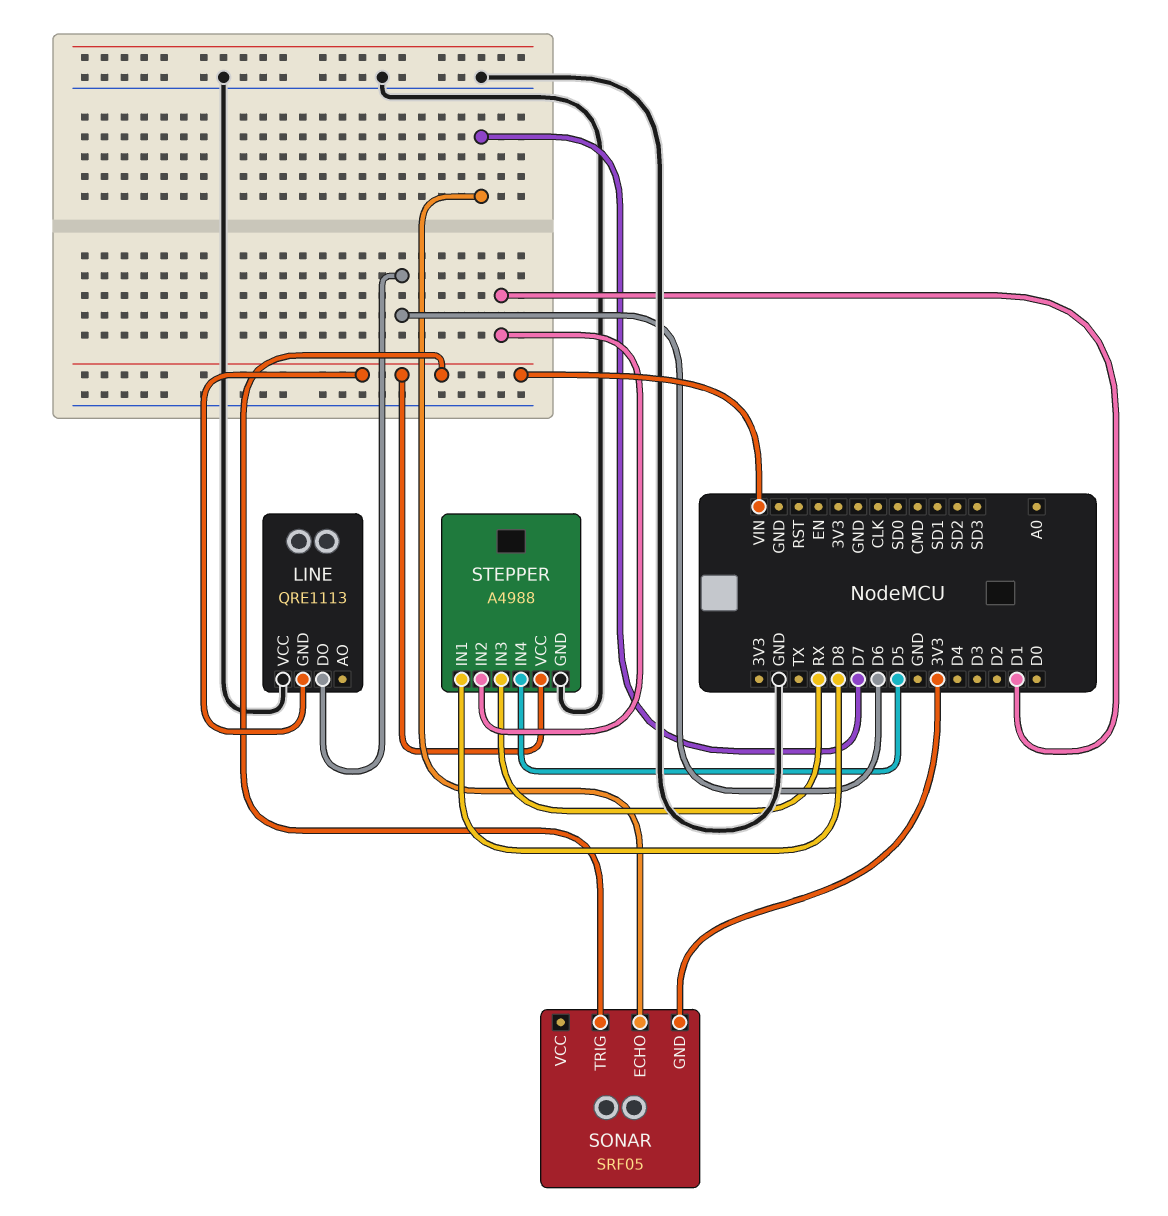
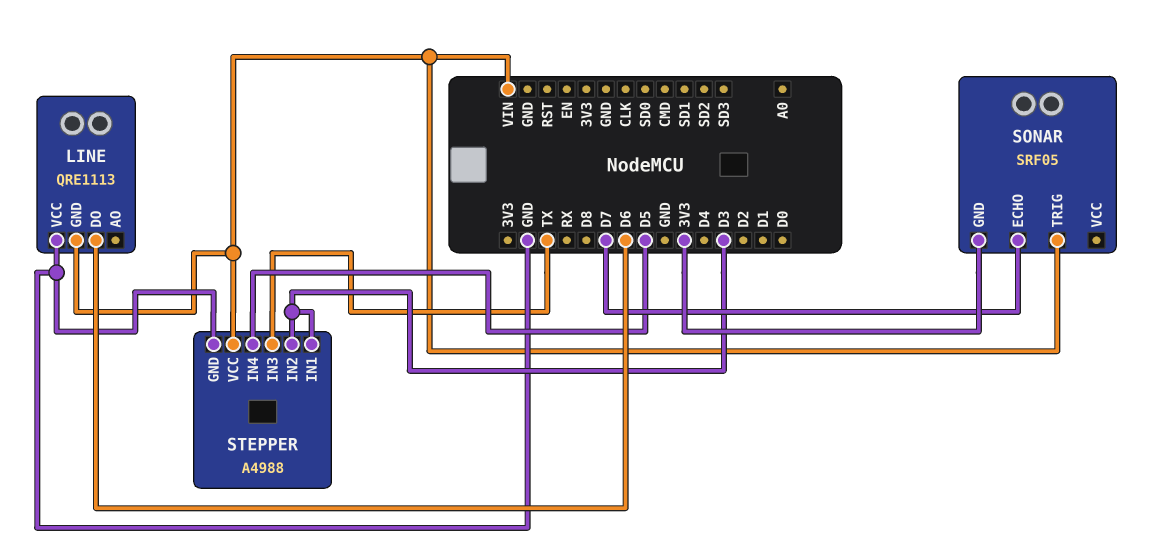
STEPPER pin IN1: D8 -> D3
STEPPER pin IN2: D1 -> D3
STEPPER pin IN3: RX -> TX

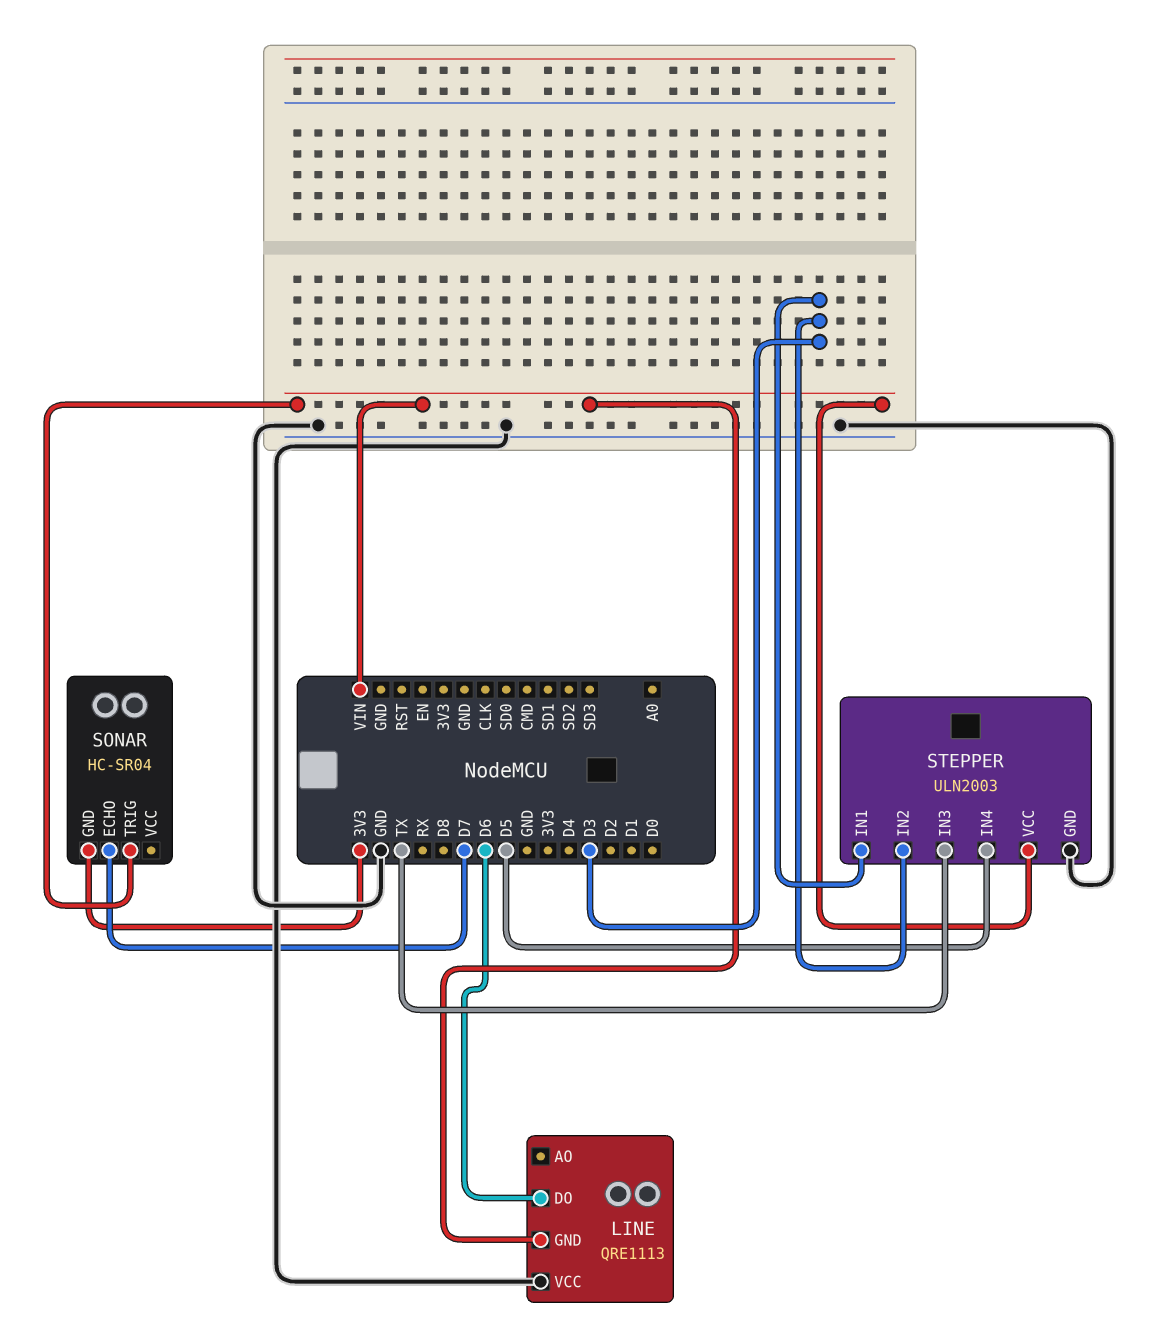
SONAR: SRF05 -> HC-SR04
STEPPER: A4988 -> ULN2003

